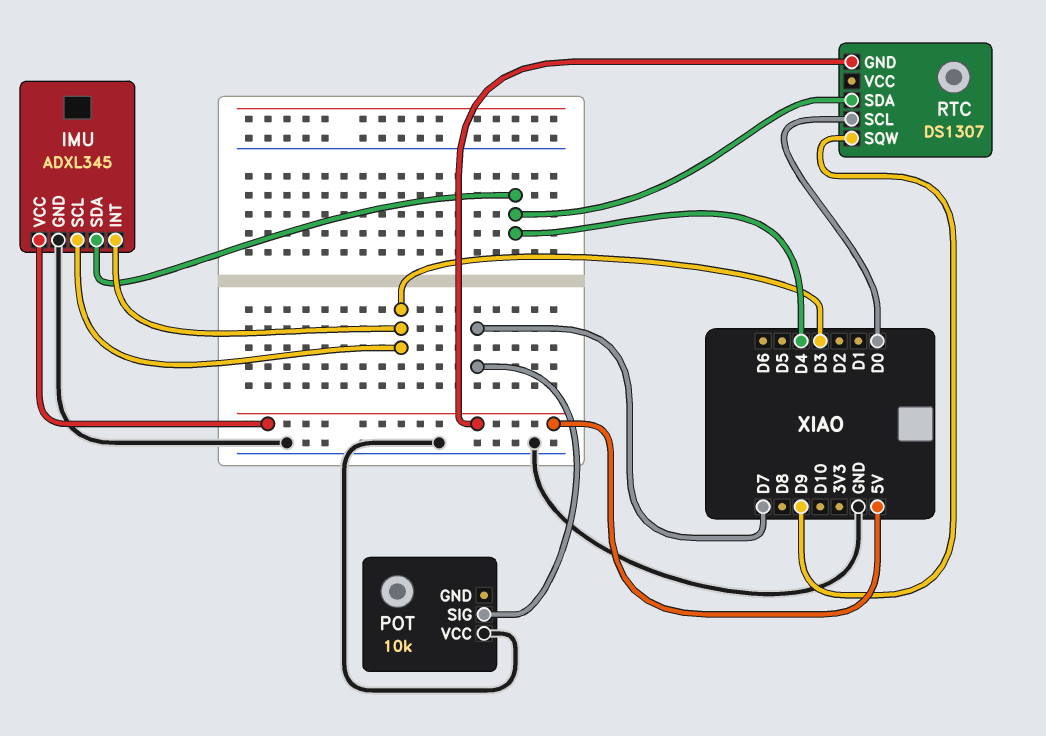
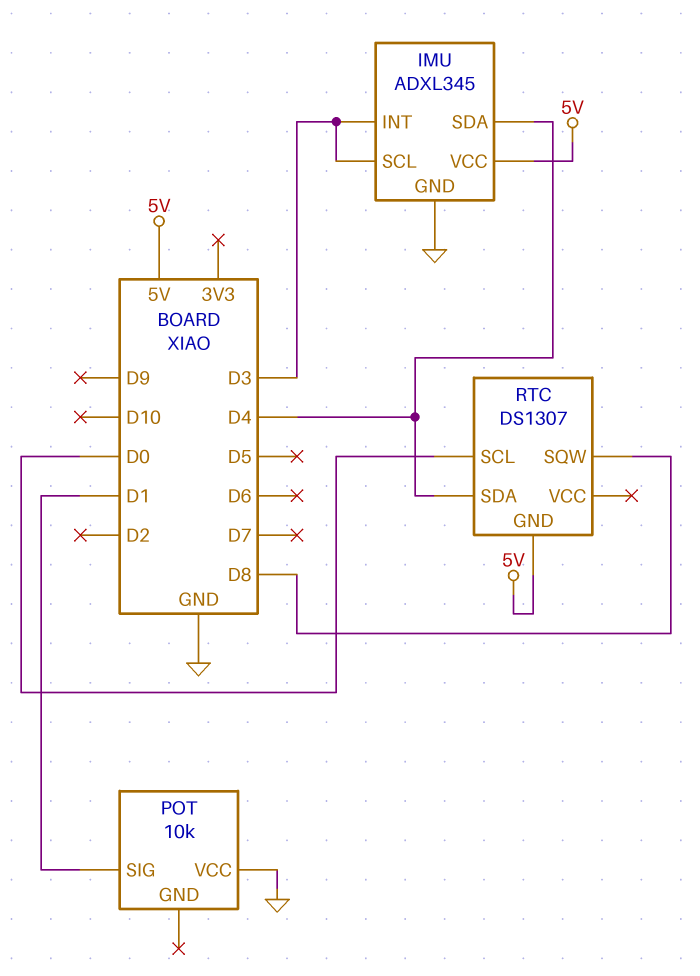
POT pin SIG: D7 -> D1
RTC pin SQW: D9 -> D8

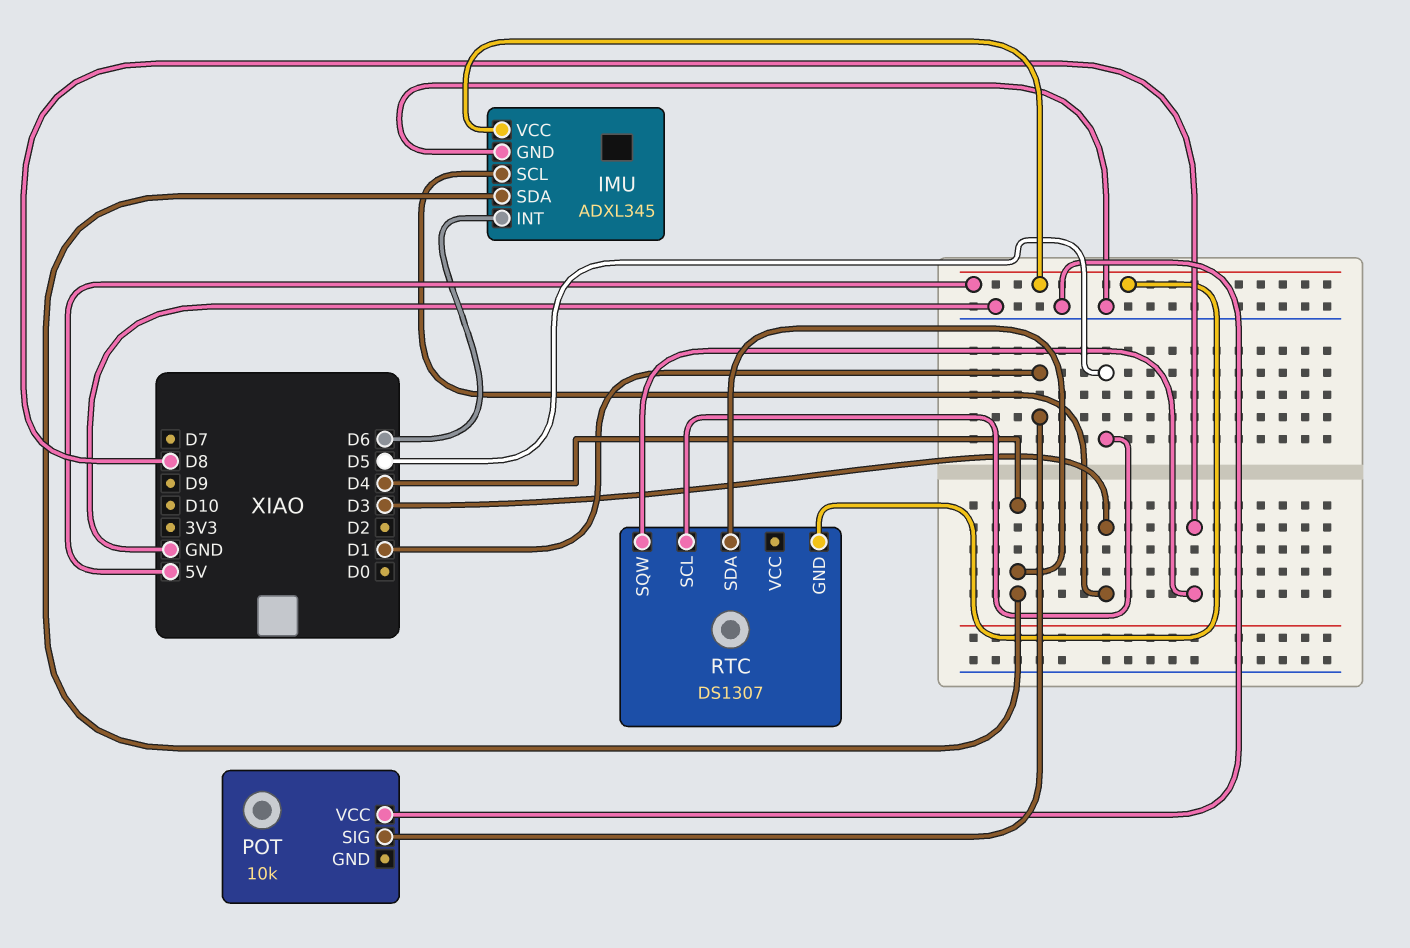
IMU pin INT: D3 -> D6
RTC pin SCL: D0 -> D5

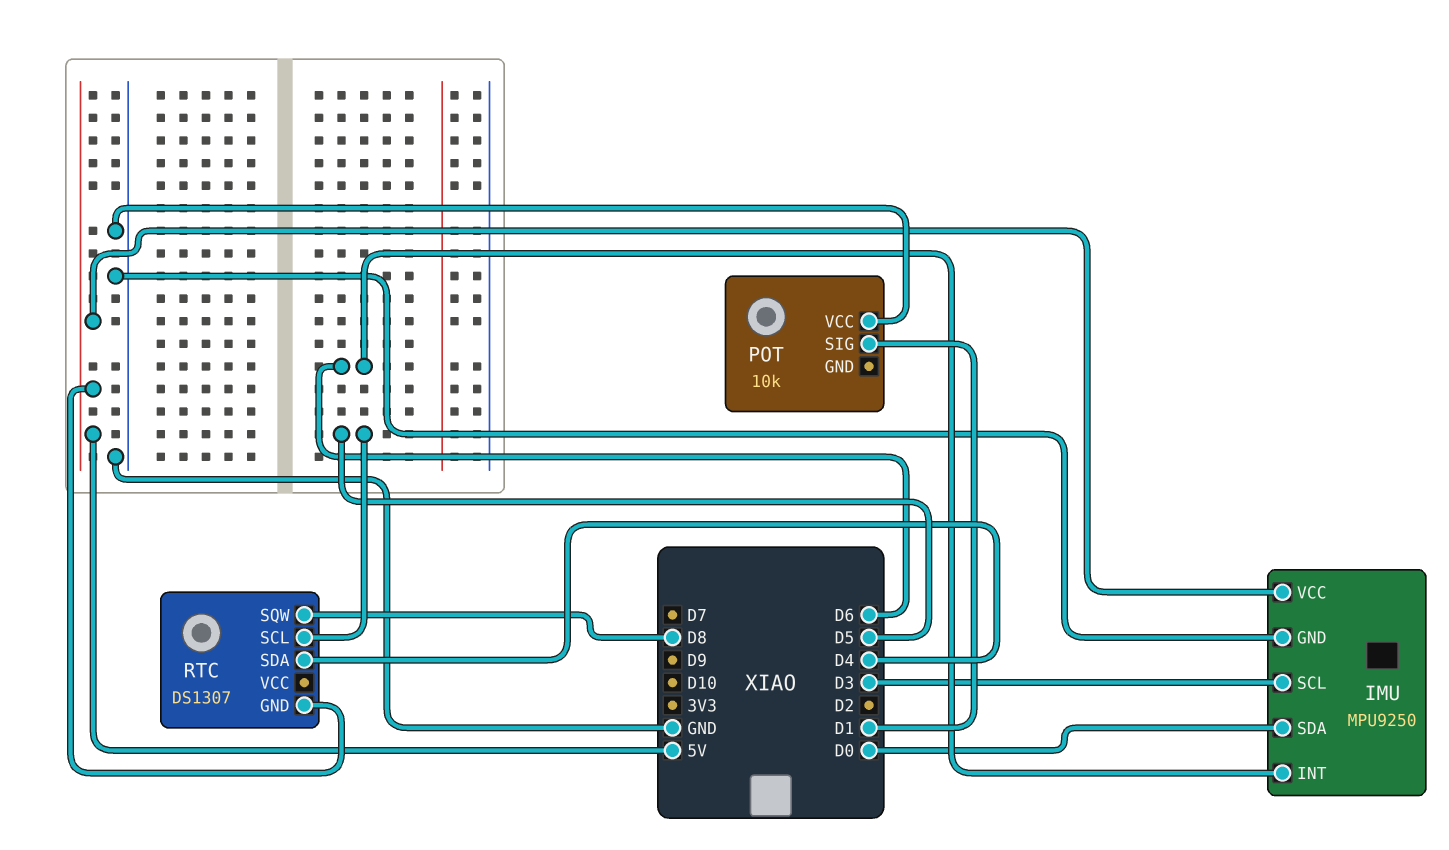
IMU: ADXL345 -> MPU9250
IMU pin SDA: D4 -> D0

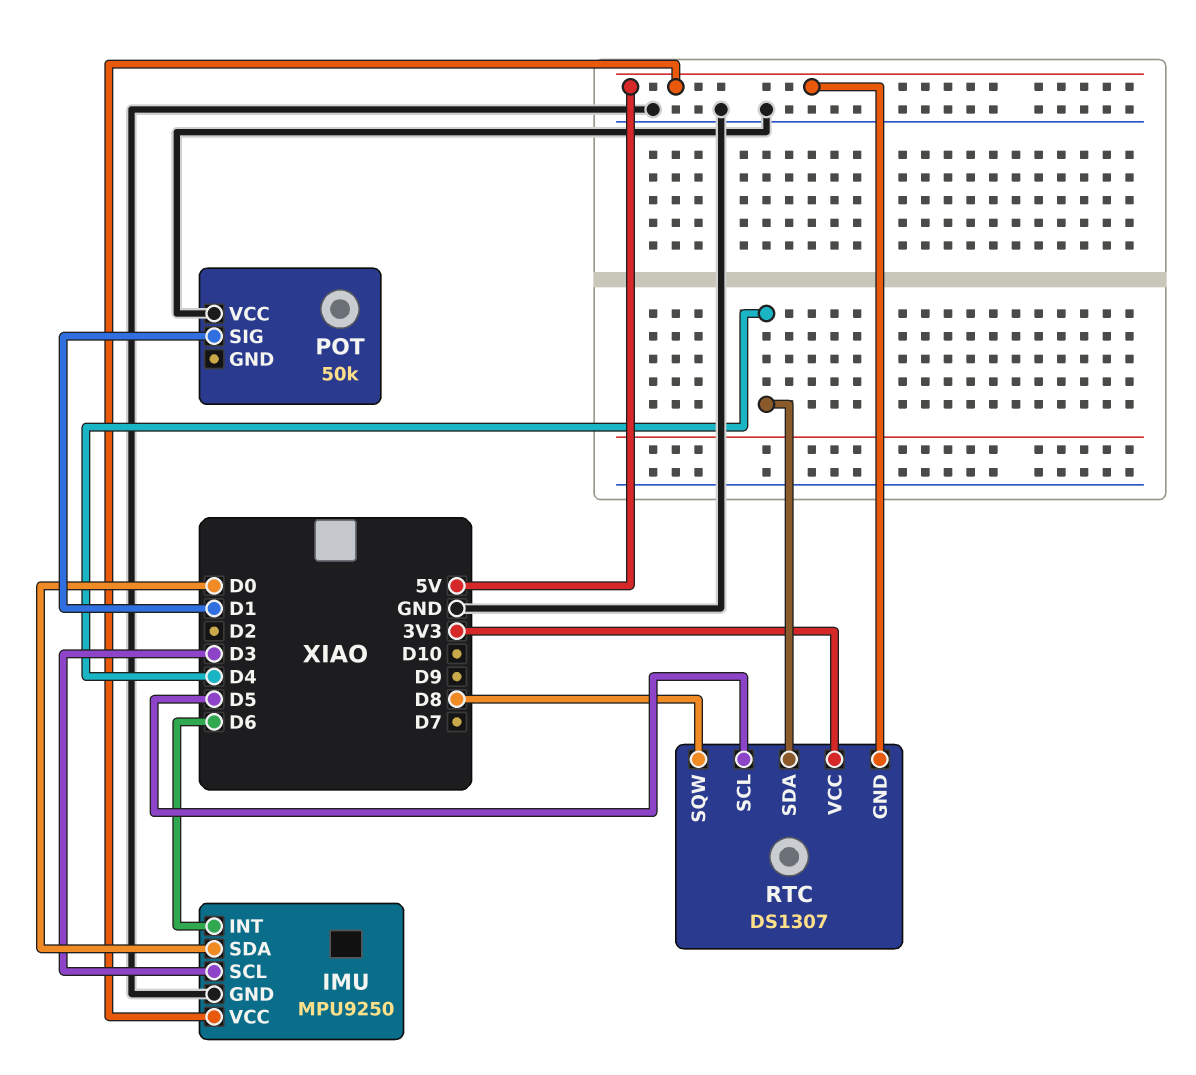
POT: 10k -> 50k
RTC pin VCC: none -> 3V3

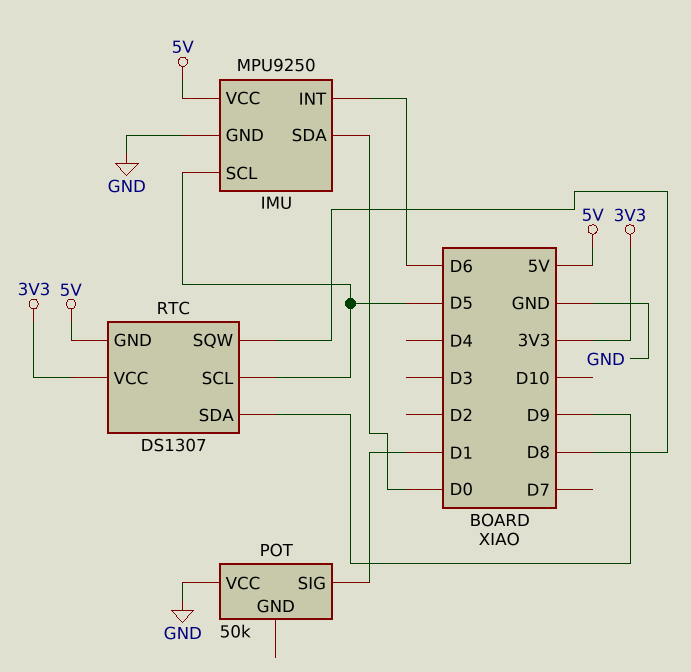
IMU pin SCL: D3 -> D5
RTC pin SDA: D4 -> D9

